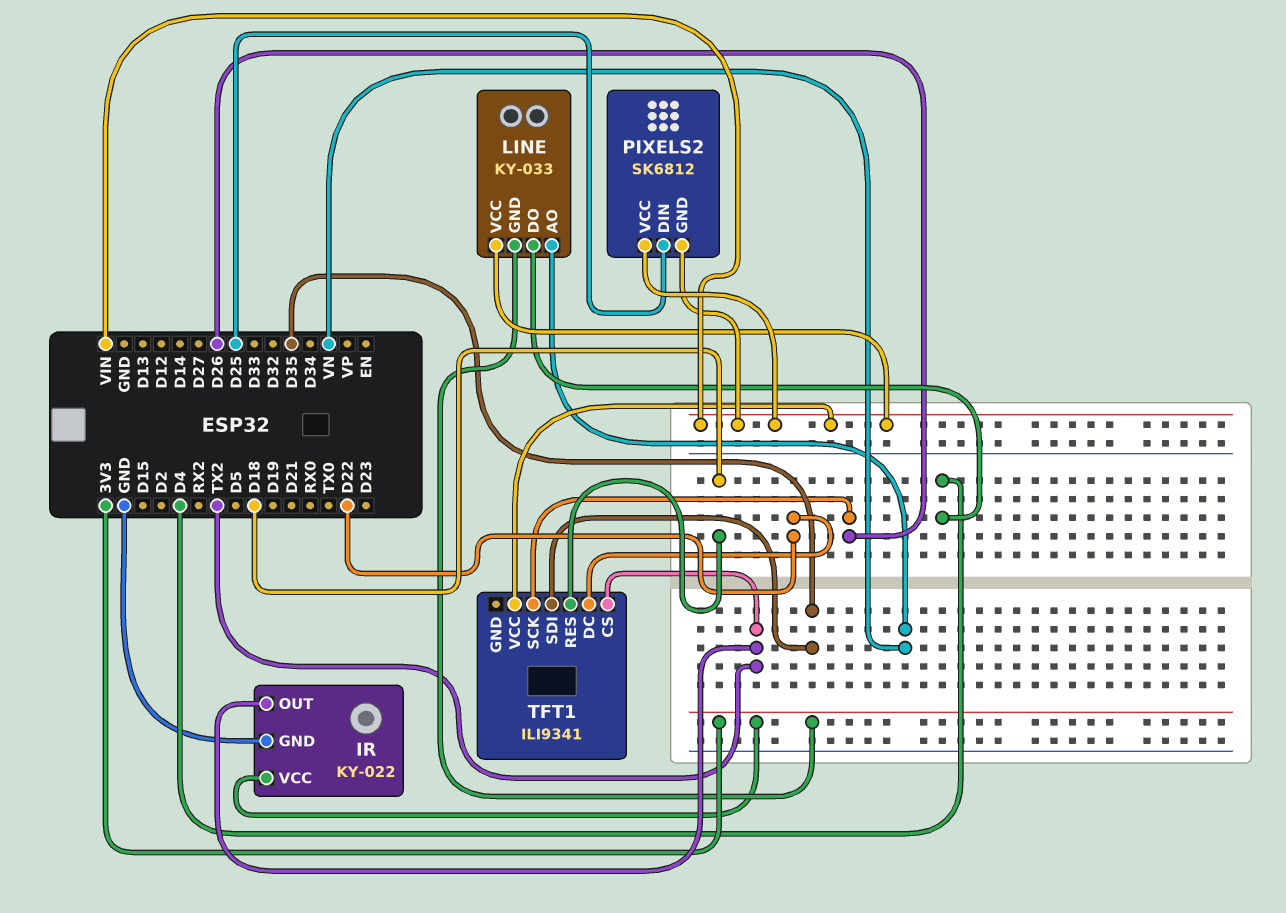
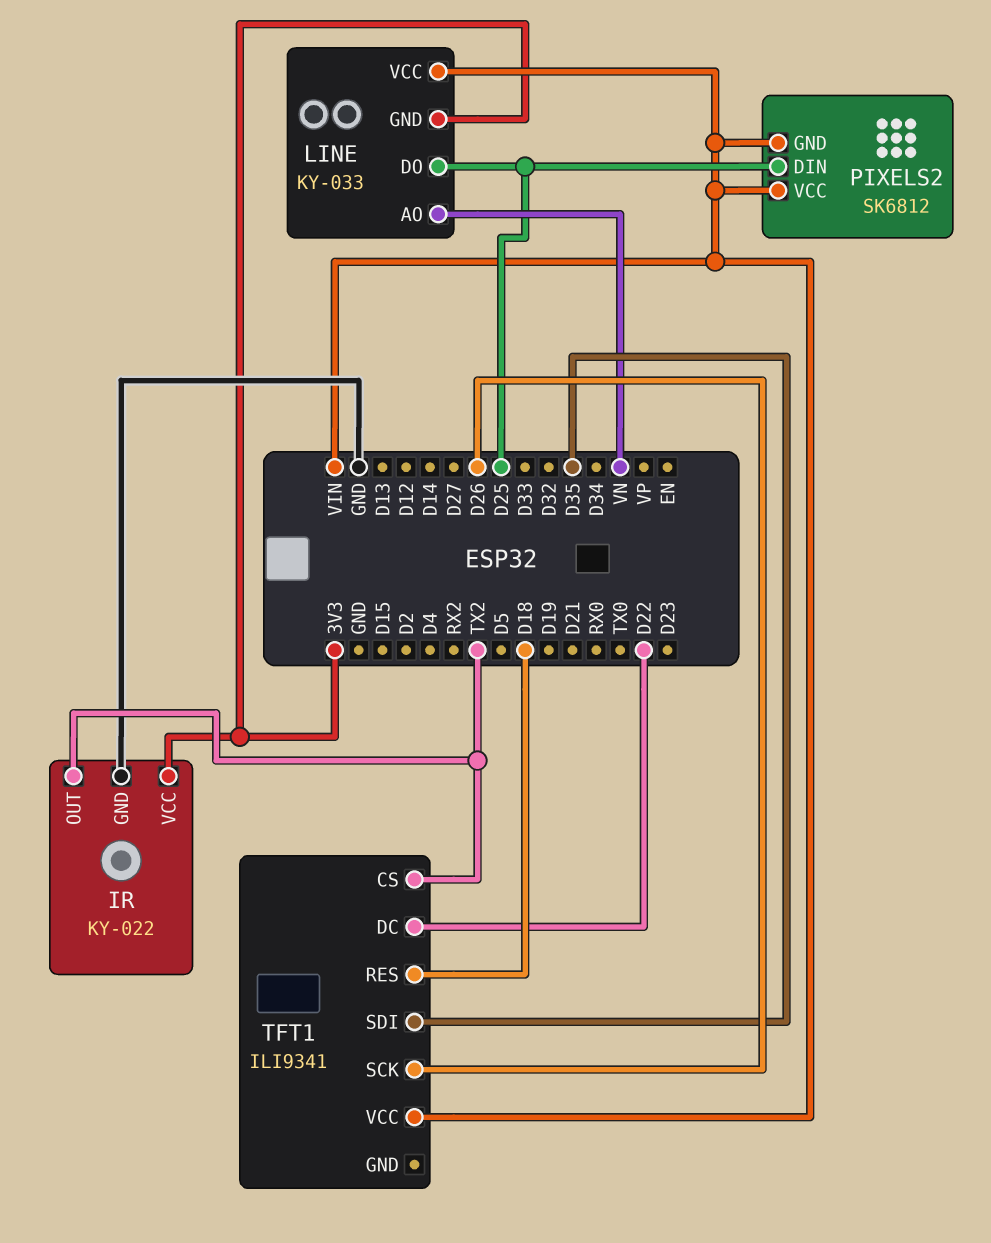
LINE pin DO: D4 -> D25

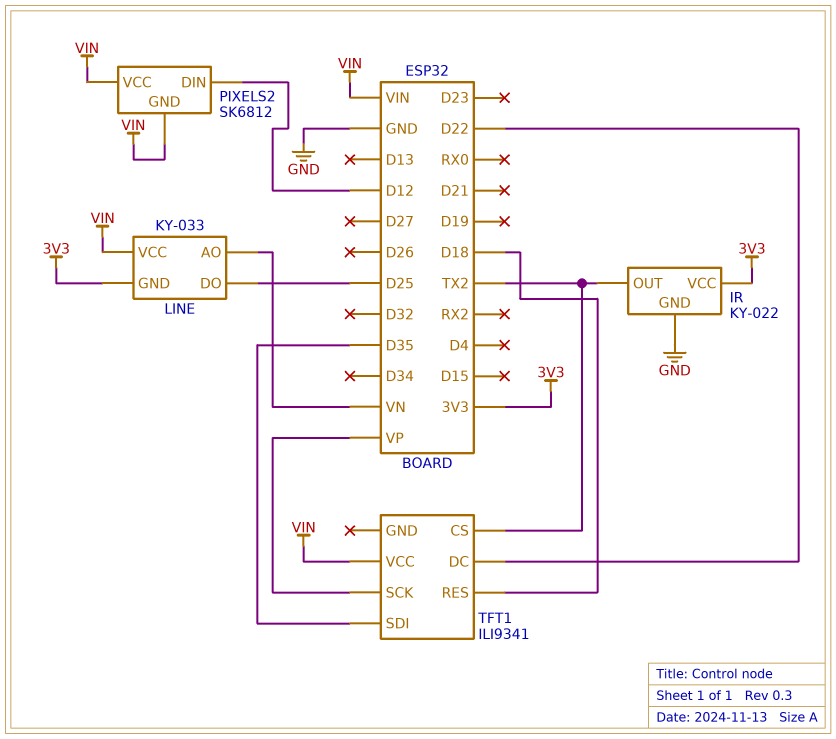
PIXELS2 pin DIN: D25 -> D12
TFT1 pin SCK: D26 -> VP

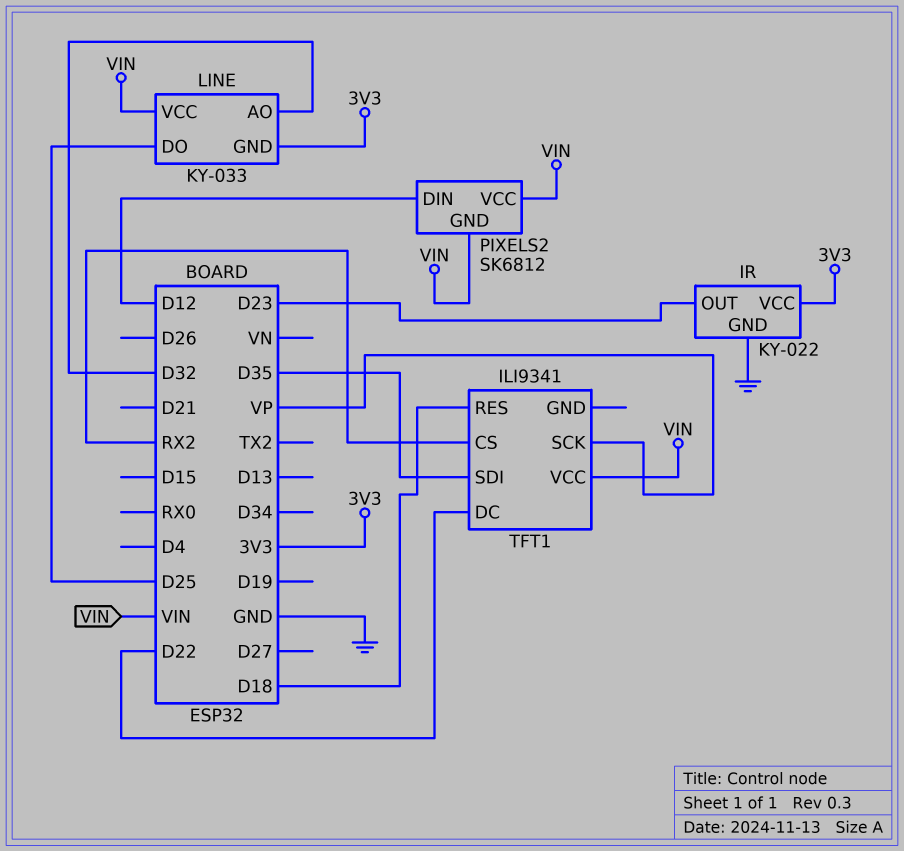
IR pin OUT: TX2 -> D23
LINE pin AO: VN -> D32
TFT1 pin CS: TX2 -> RX2

